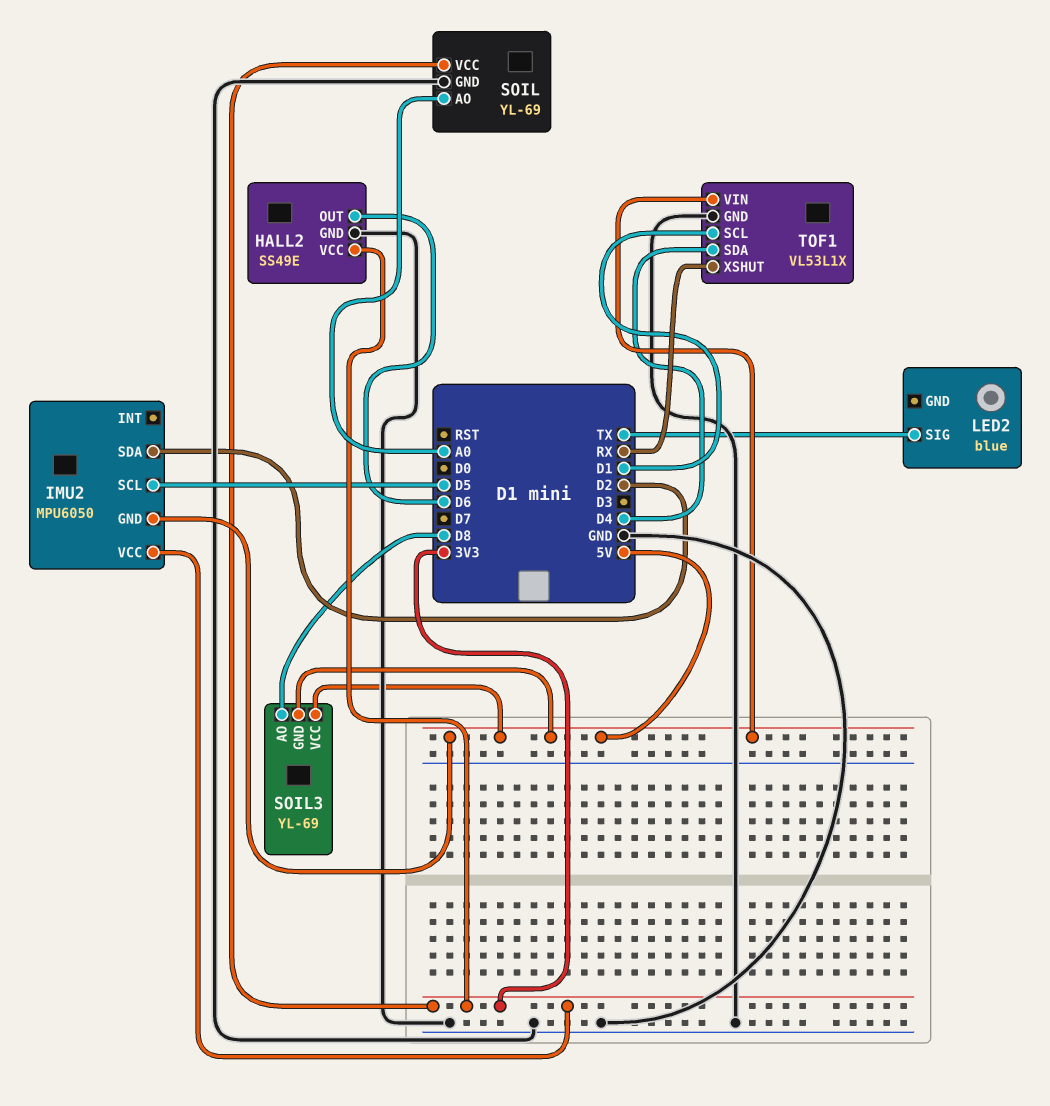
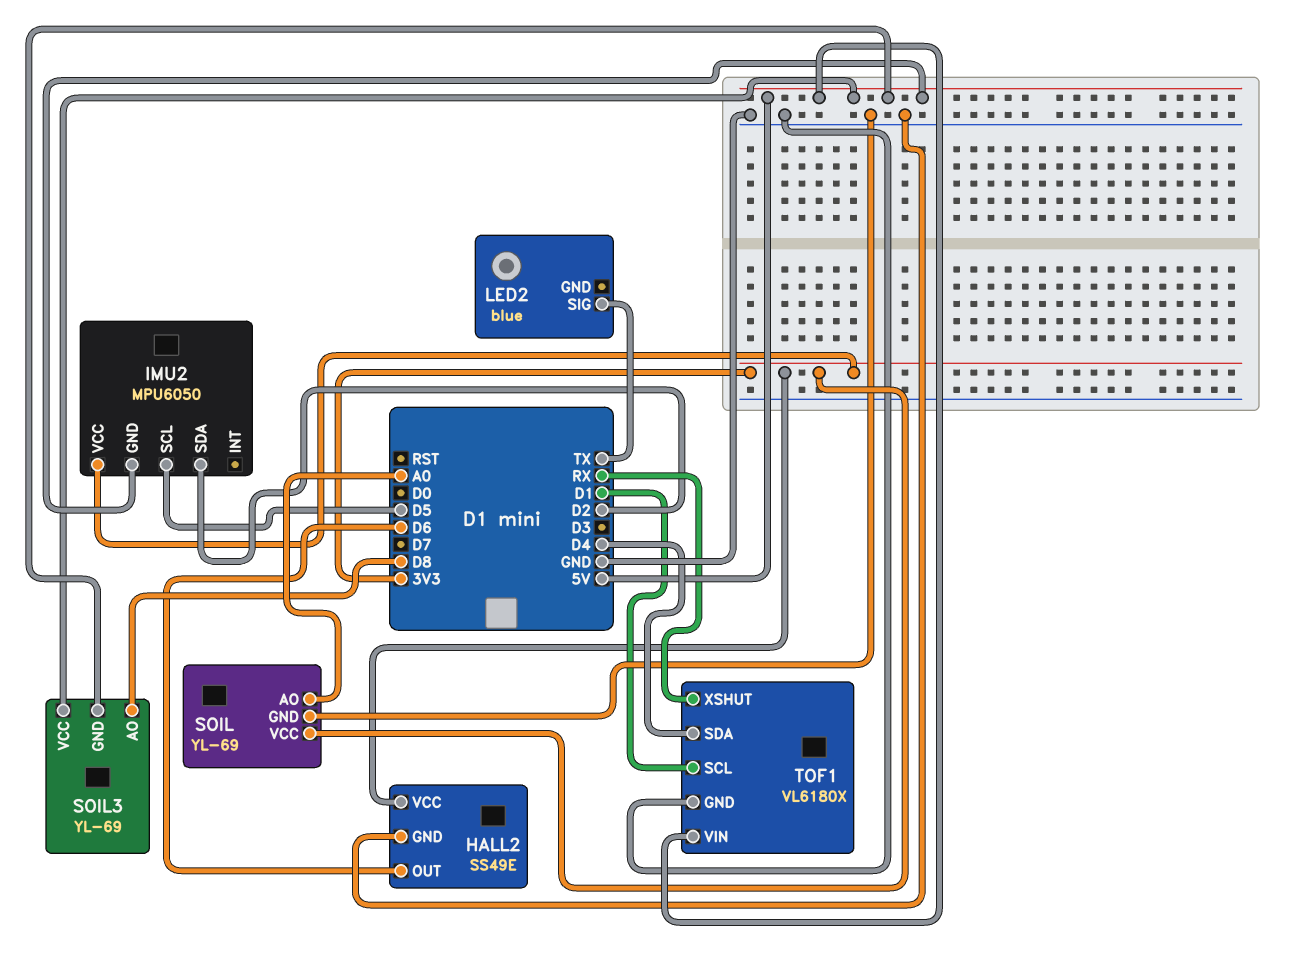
TOF1: VL53L1X -> VL6180X

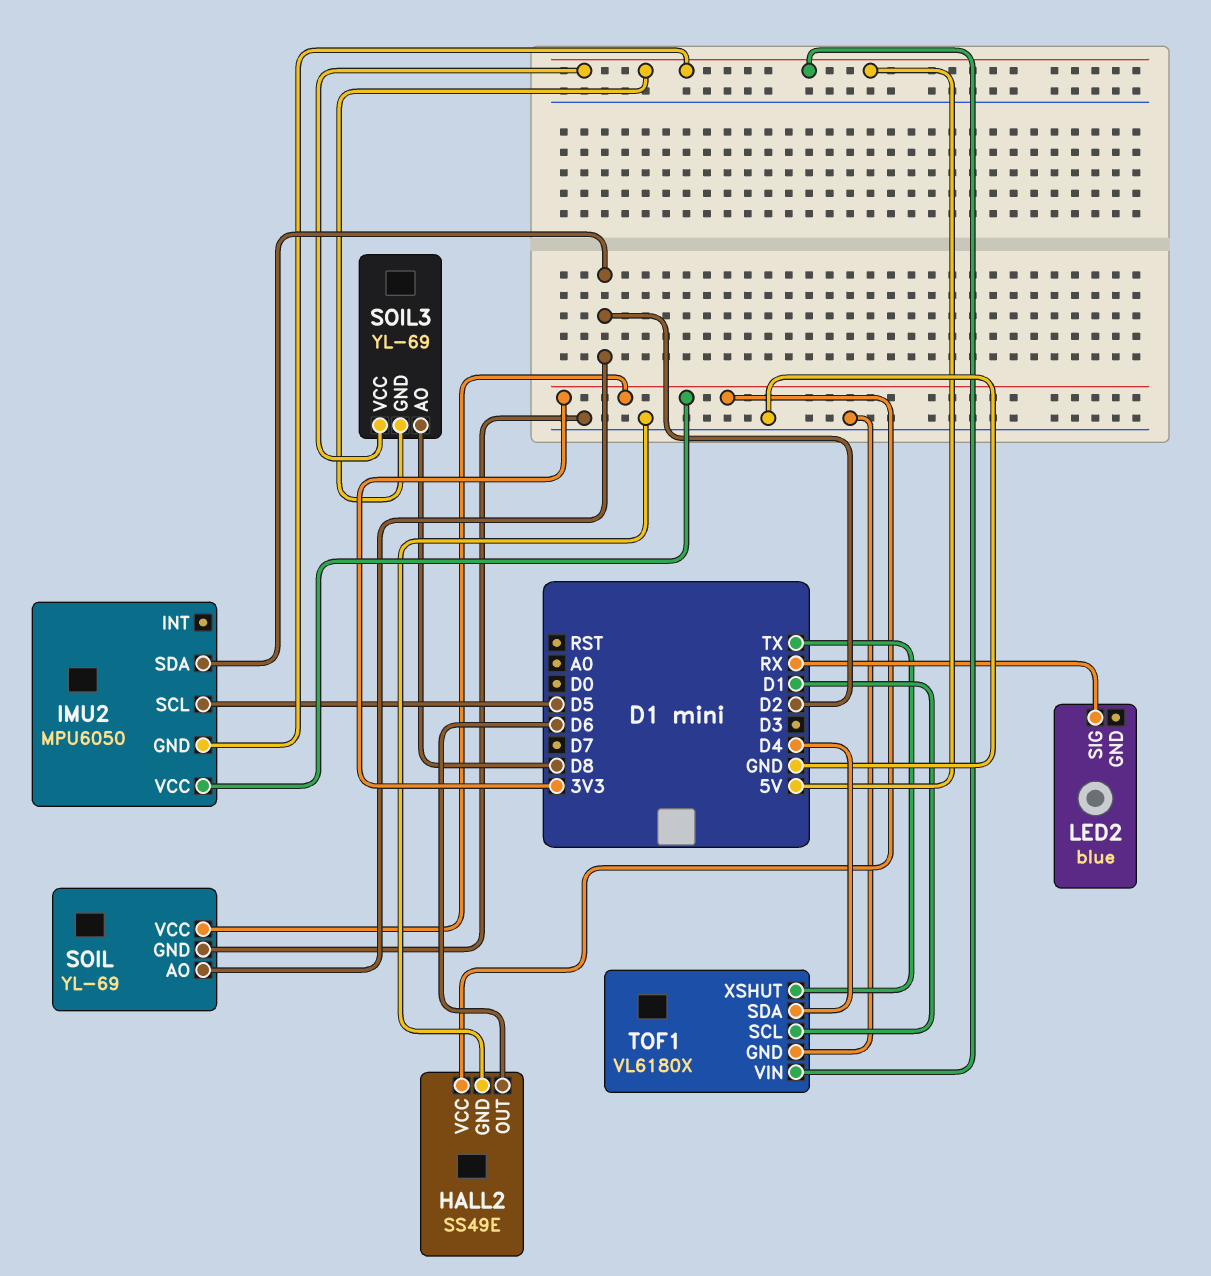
LED2 pin SIG: TX -> RX
SOIL pin AO: A0 -> D2
TOF1 pin XSHUT: RX -> TX

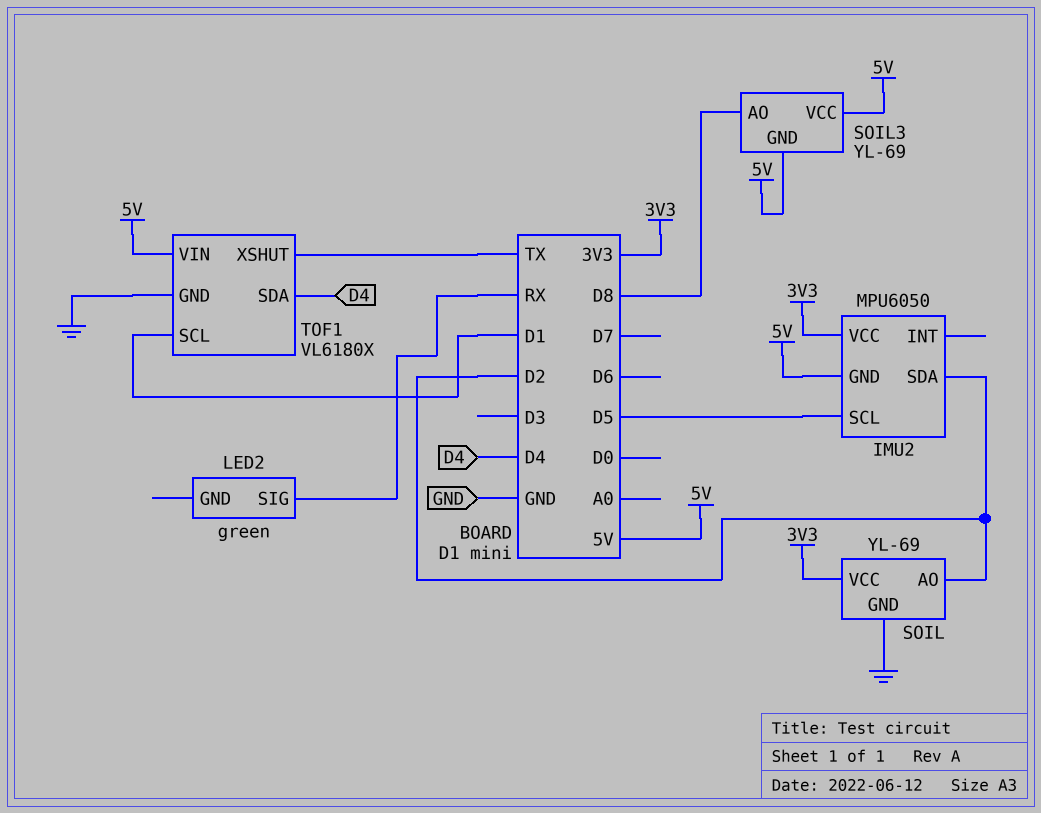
HALL2: SS49E -> none
HALL2 pin GND: GND -> none
HALL2 pin OUT: D6 -> none
HALL2 pin VCC: 3V3 -> none
LED2: blue -> green

